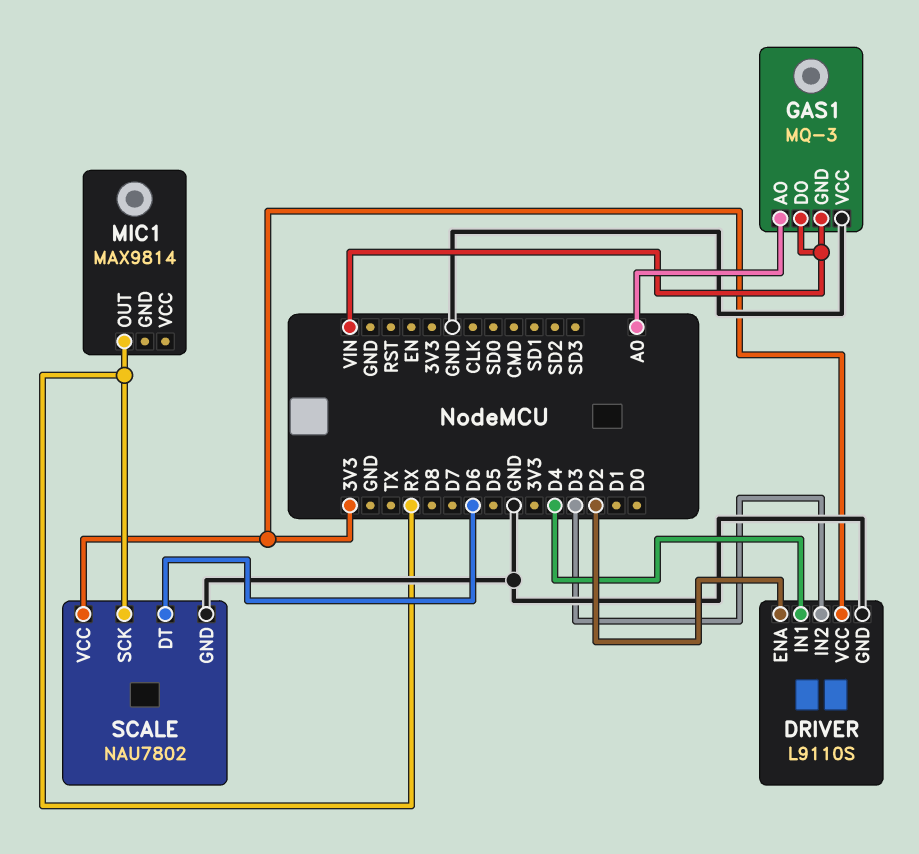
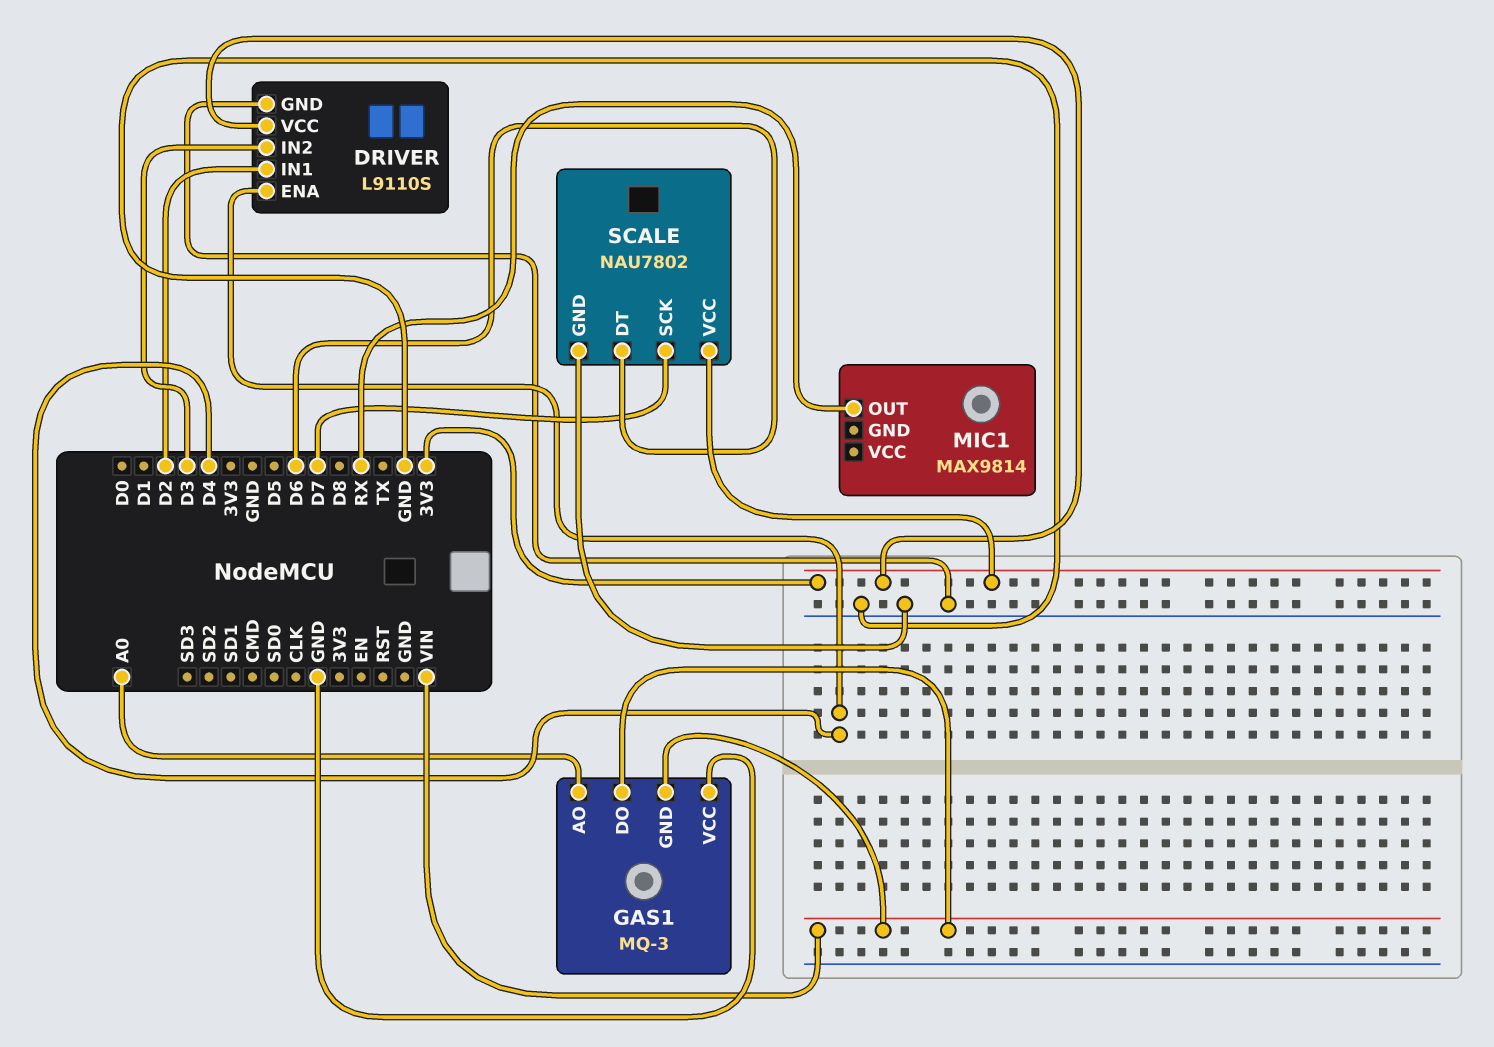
DRIVER pin ENA: D2 -> D4
DRIVER pin IN1: D4 -> D2
SCALE pin SCK: RX -> D7

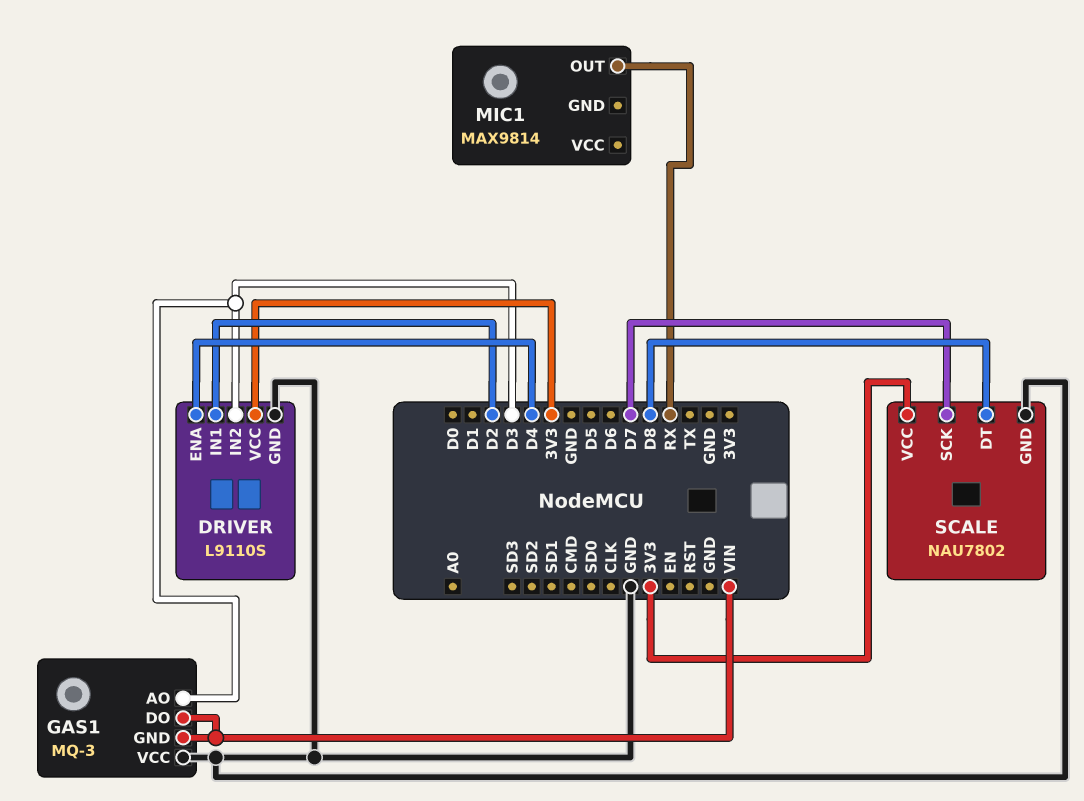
GAS1 pin AO: A0 -> D3
SCALE pin DT: D6 -> D8

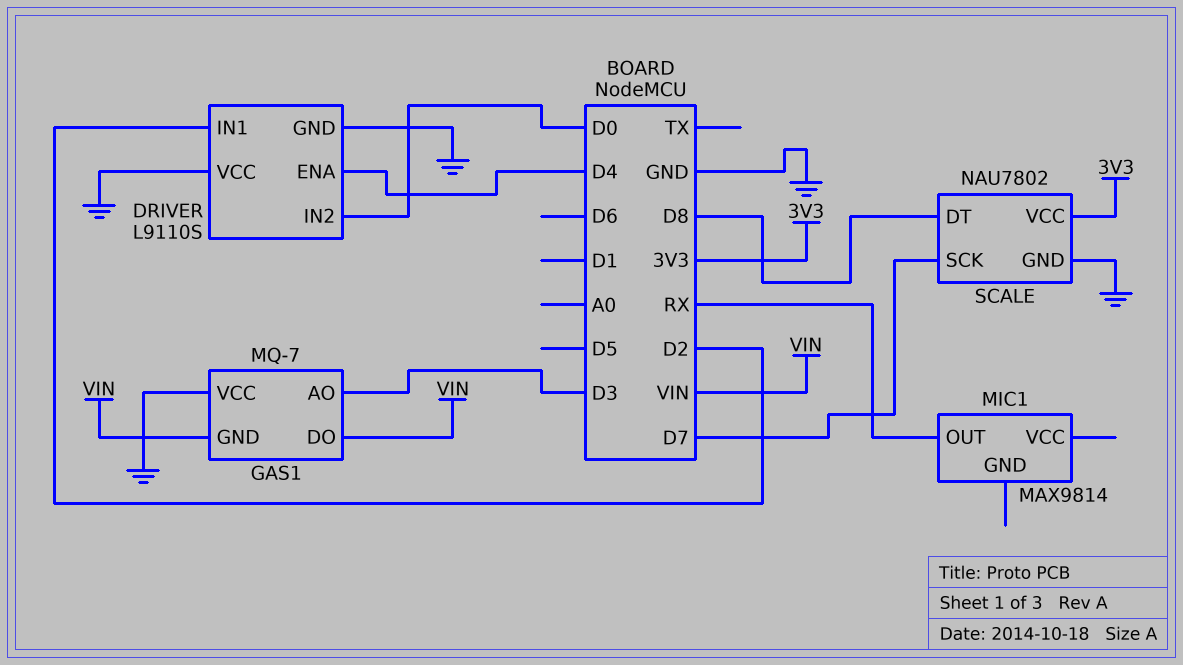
DRIVER pin IN2: D3 -> D0
DRIVER pin VCC: 3V3 -> GND
GAS1: MQ-3 -> MQ-7

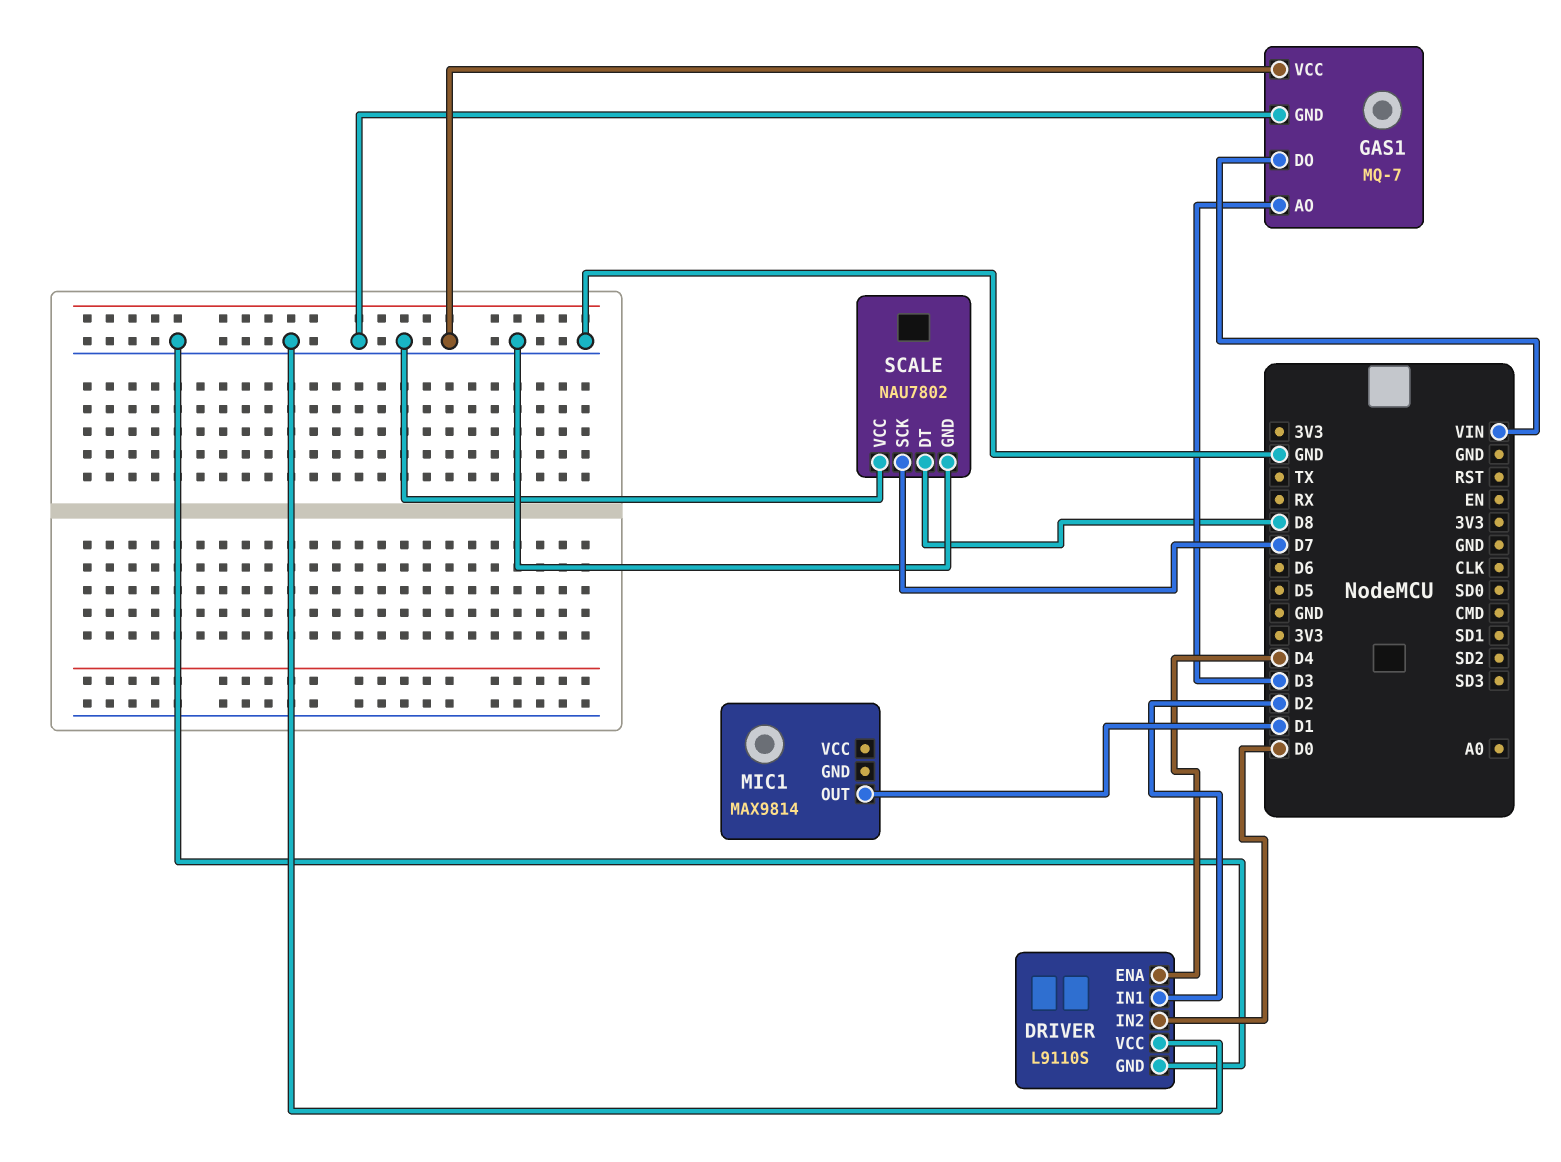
GAS1 pin GND: VIN -> GND
MIC1 pin OUT: RX -> D1
SCALE pin VCC: 3V3 -> GND

